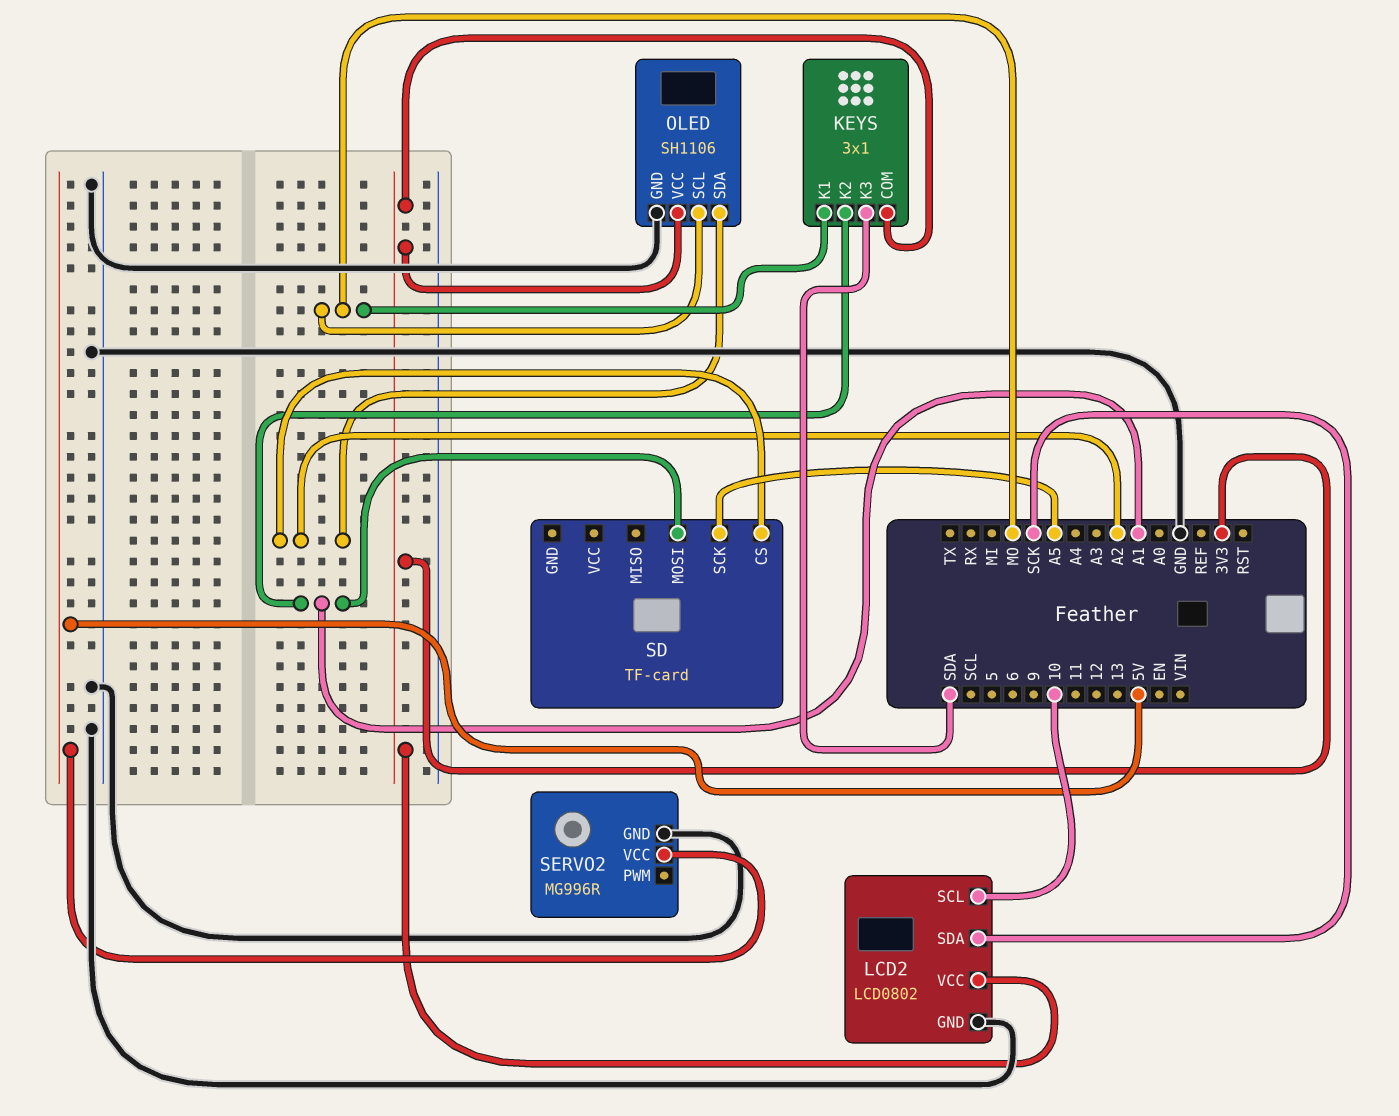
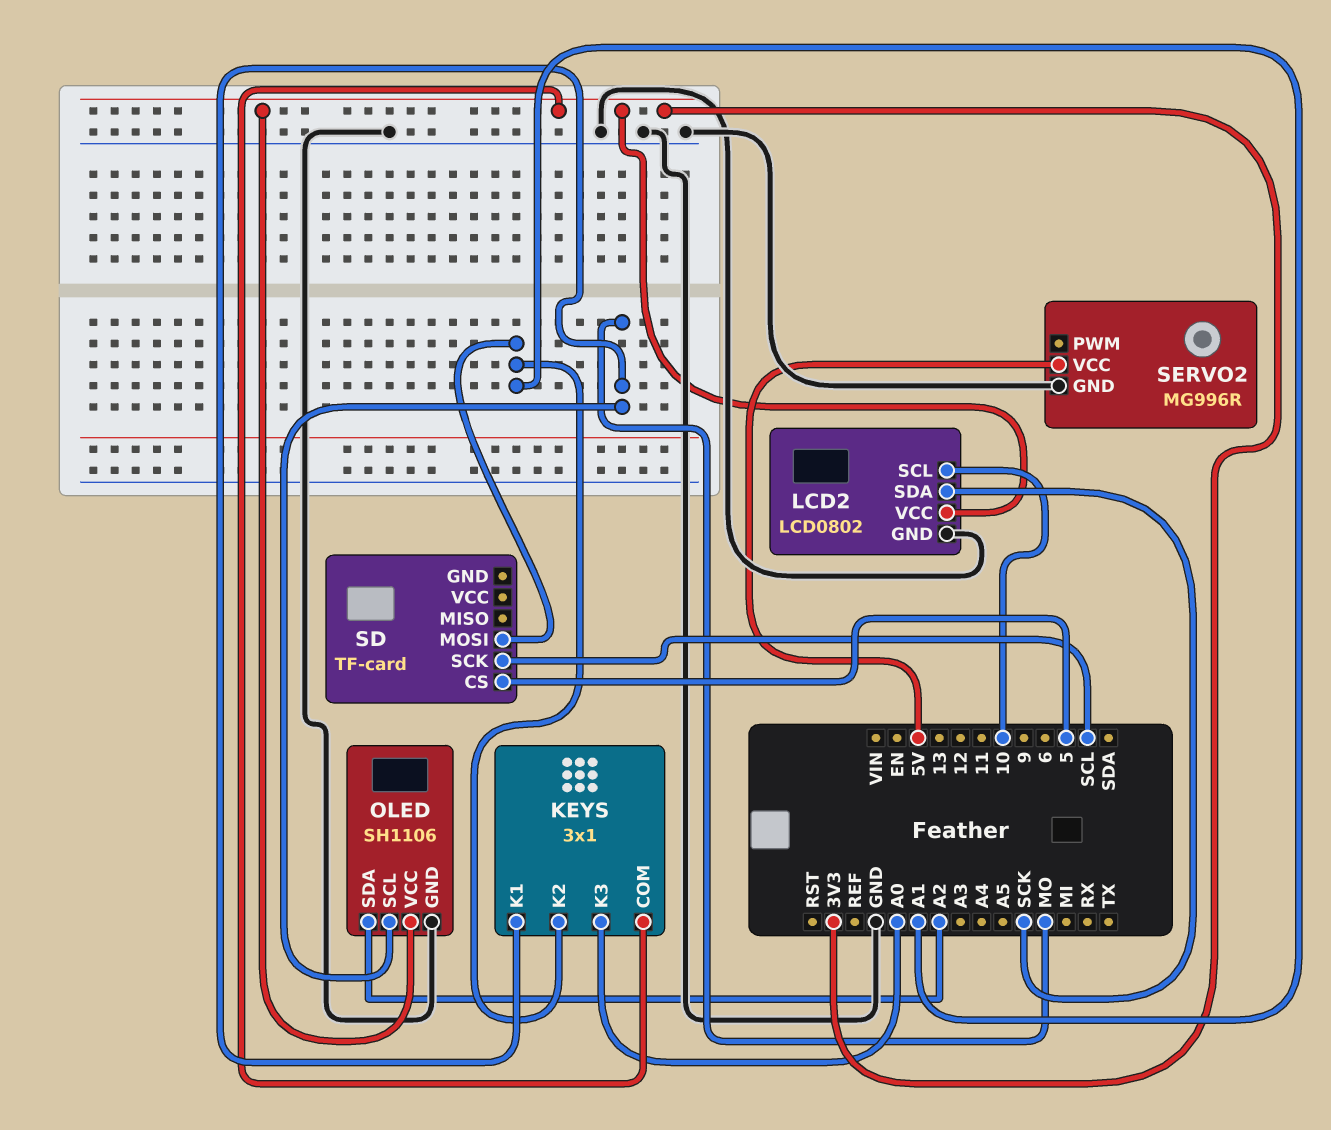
KEYS pin K3: SDA -> A0
SD pin CS: A2 -> 5
SD pin SCK: A5 -> SCL

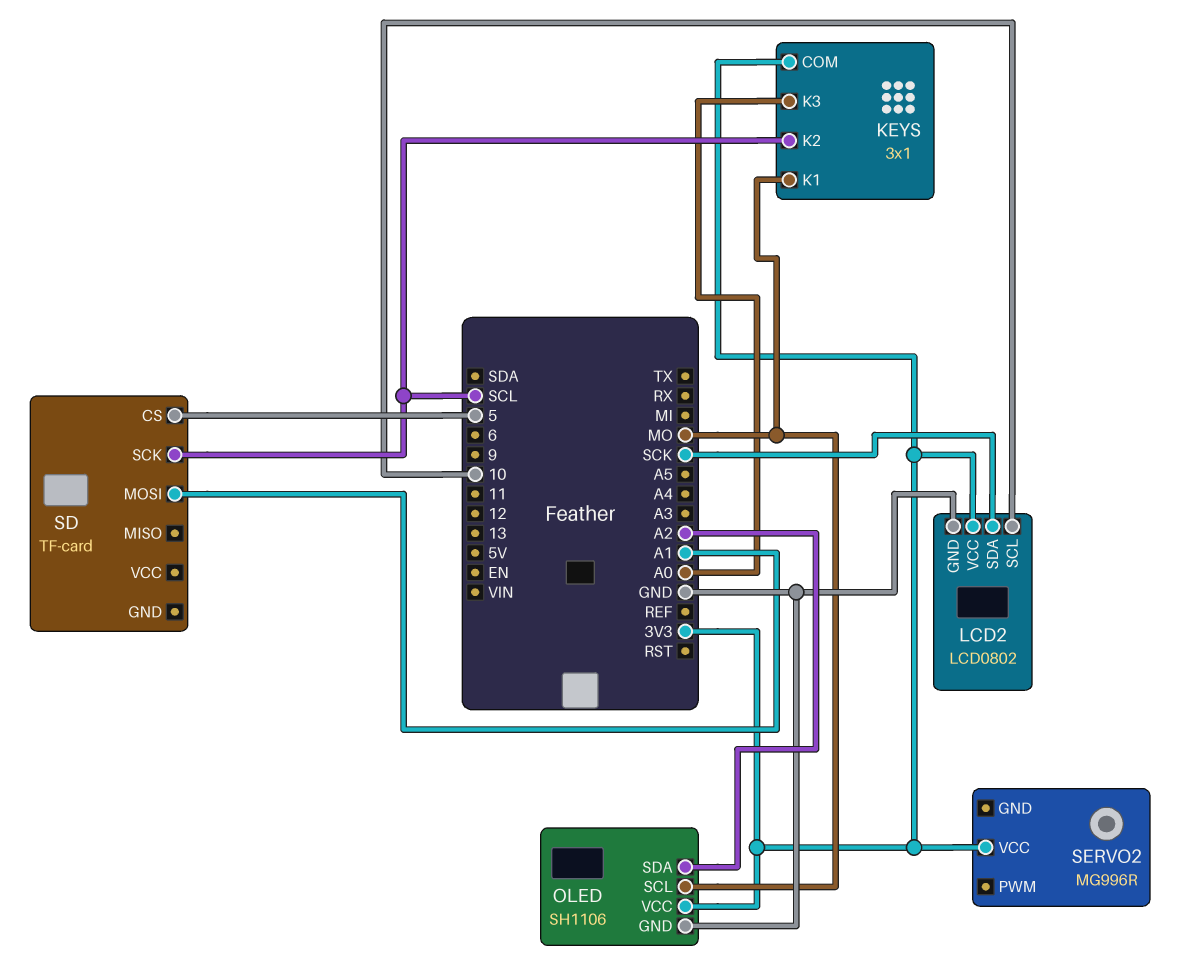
KEYS pin K2: A1 -> SCL
SERVO2 pin GND: GND -> none
SERVO2 pin VCC: 5V -> 3V3

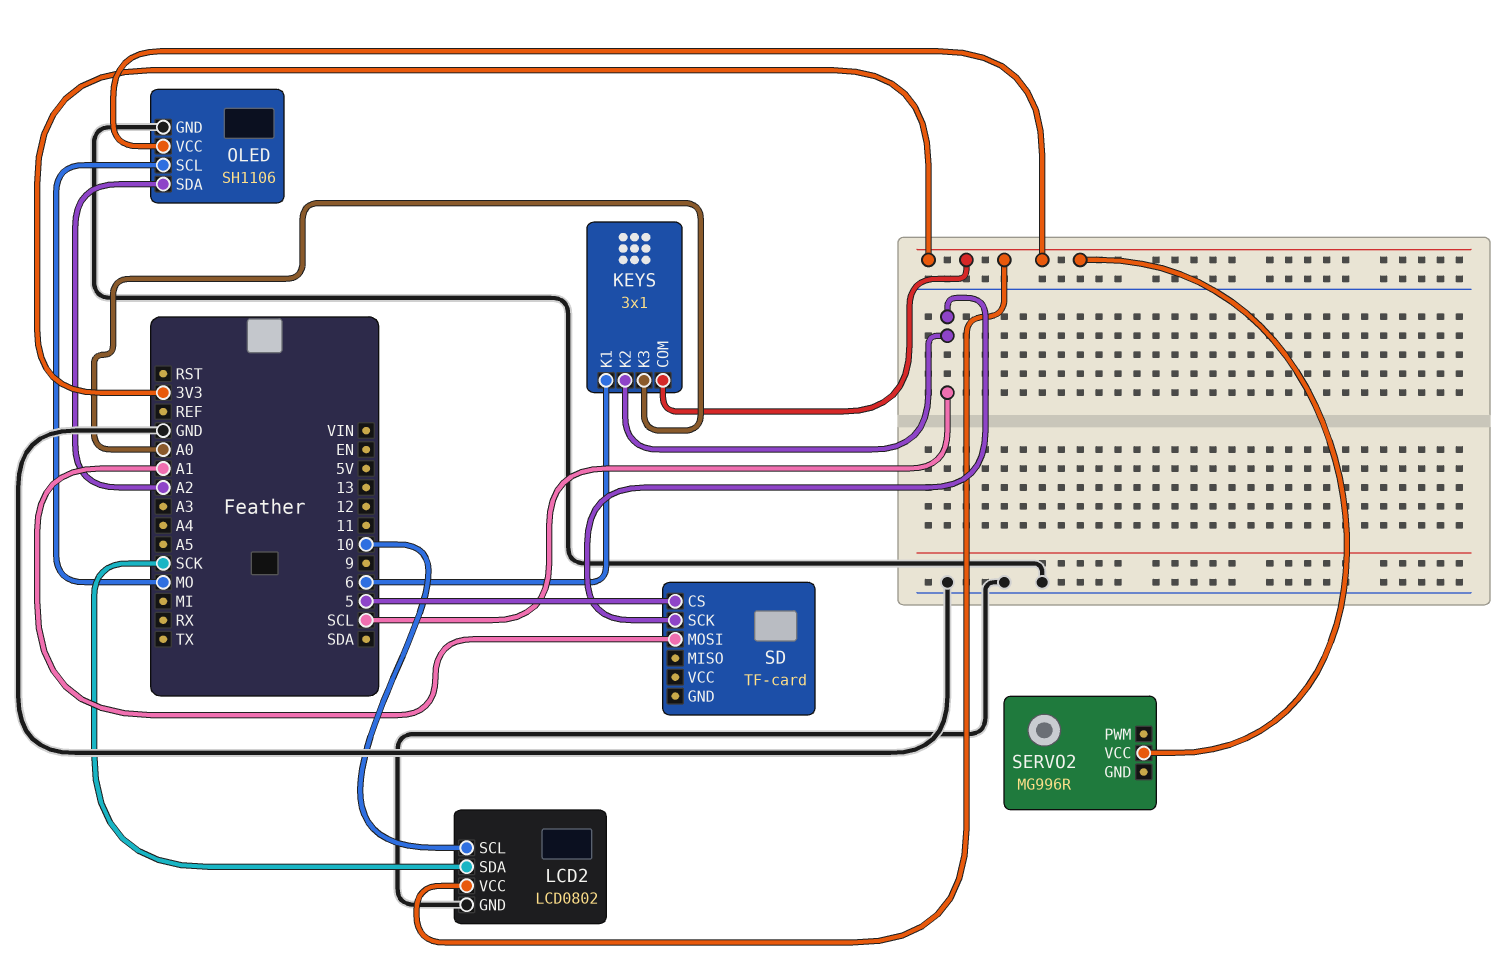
KEYS pin K1: MO -> 6

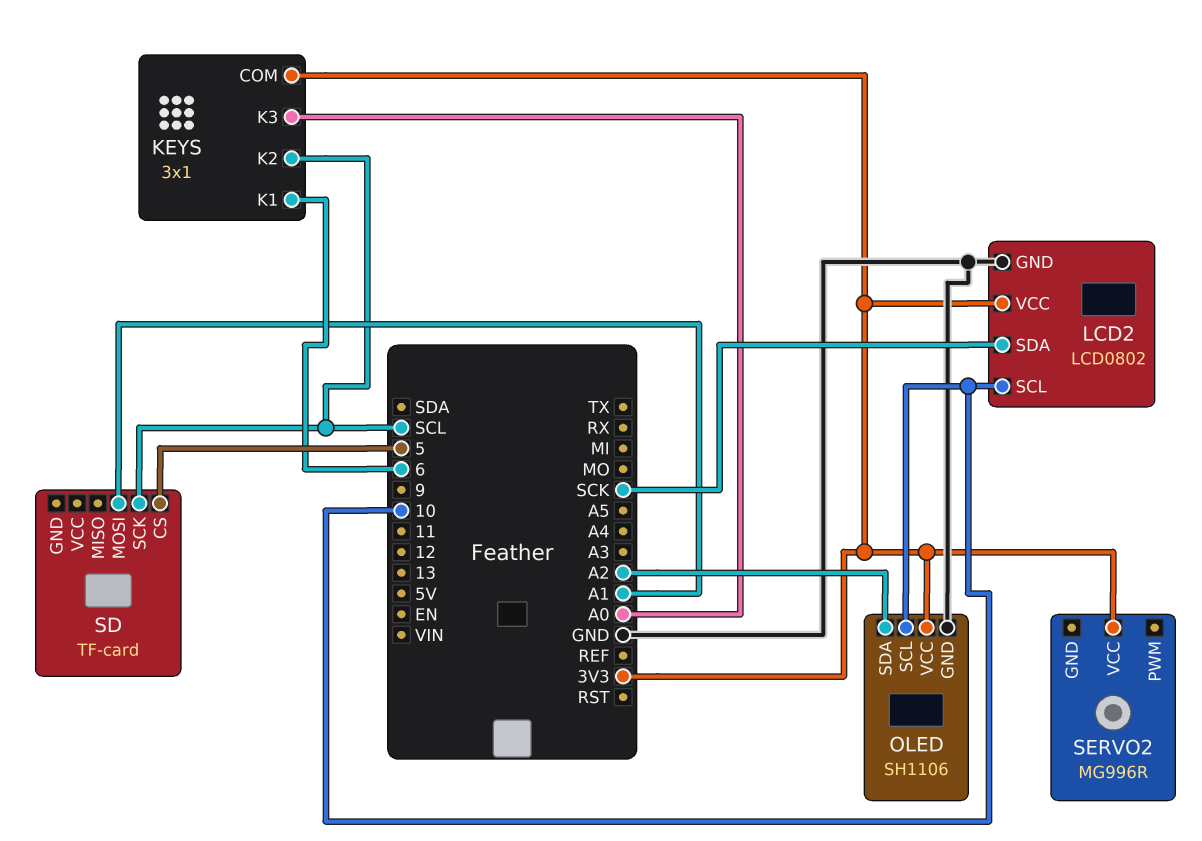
OLED pin SCL: MO -> 10

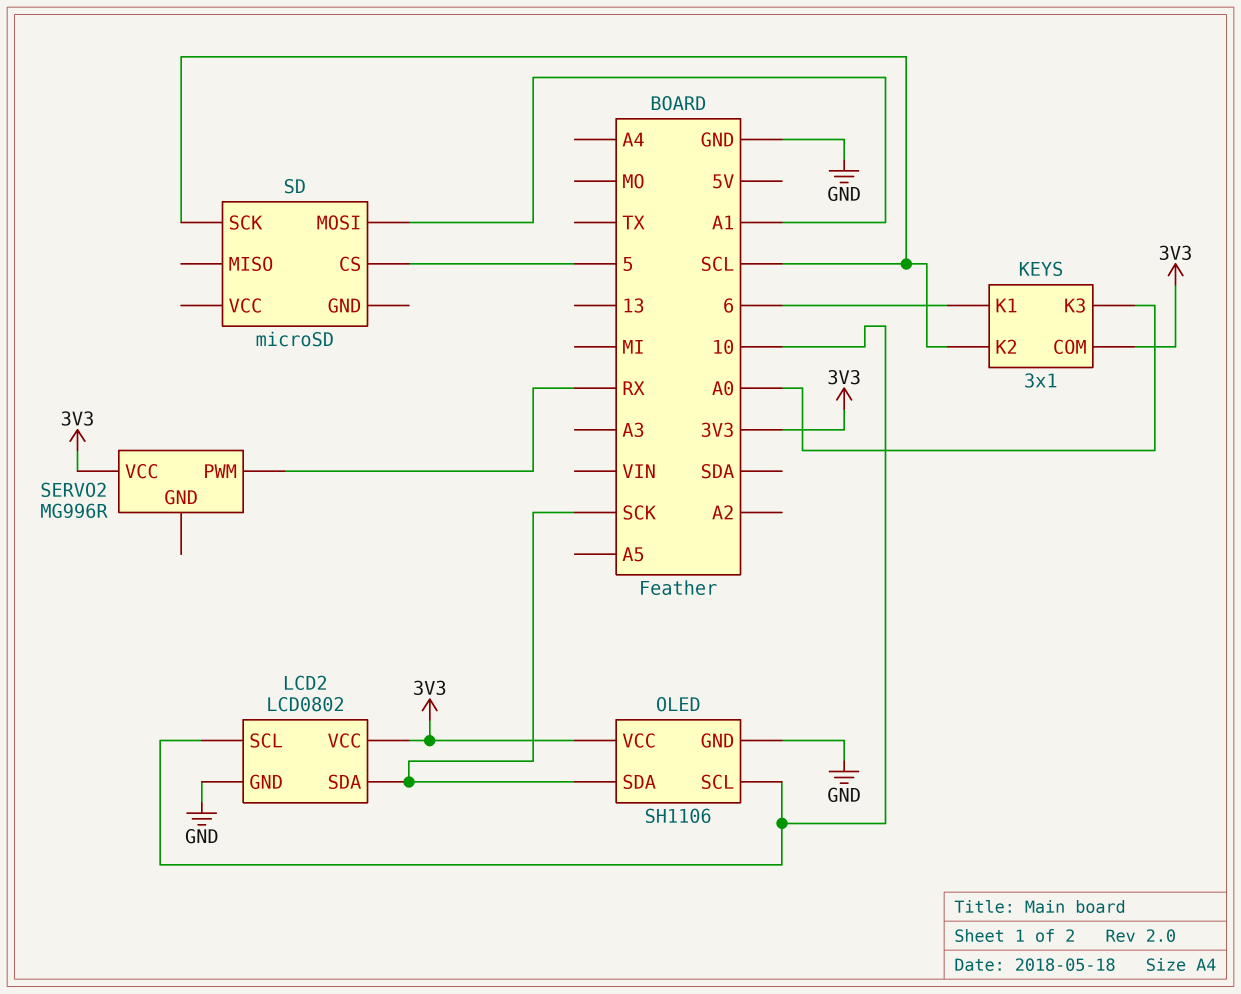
OLED pin SDA: A2 -> SCK
SD: TF-card -> microSD
SERVO2 pin PWM: none -> RX

